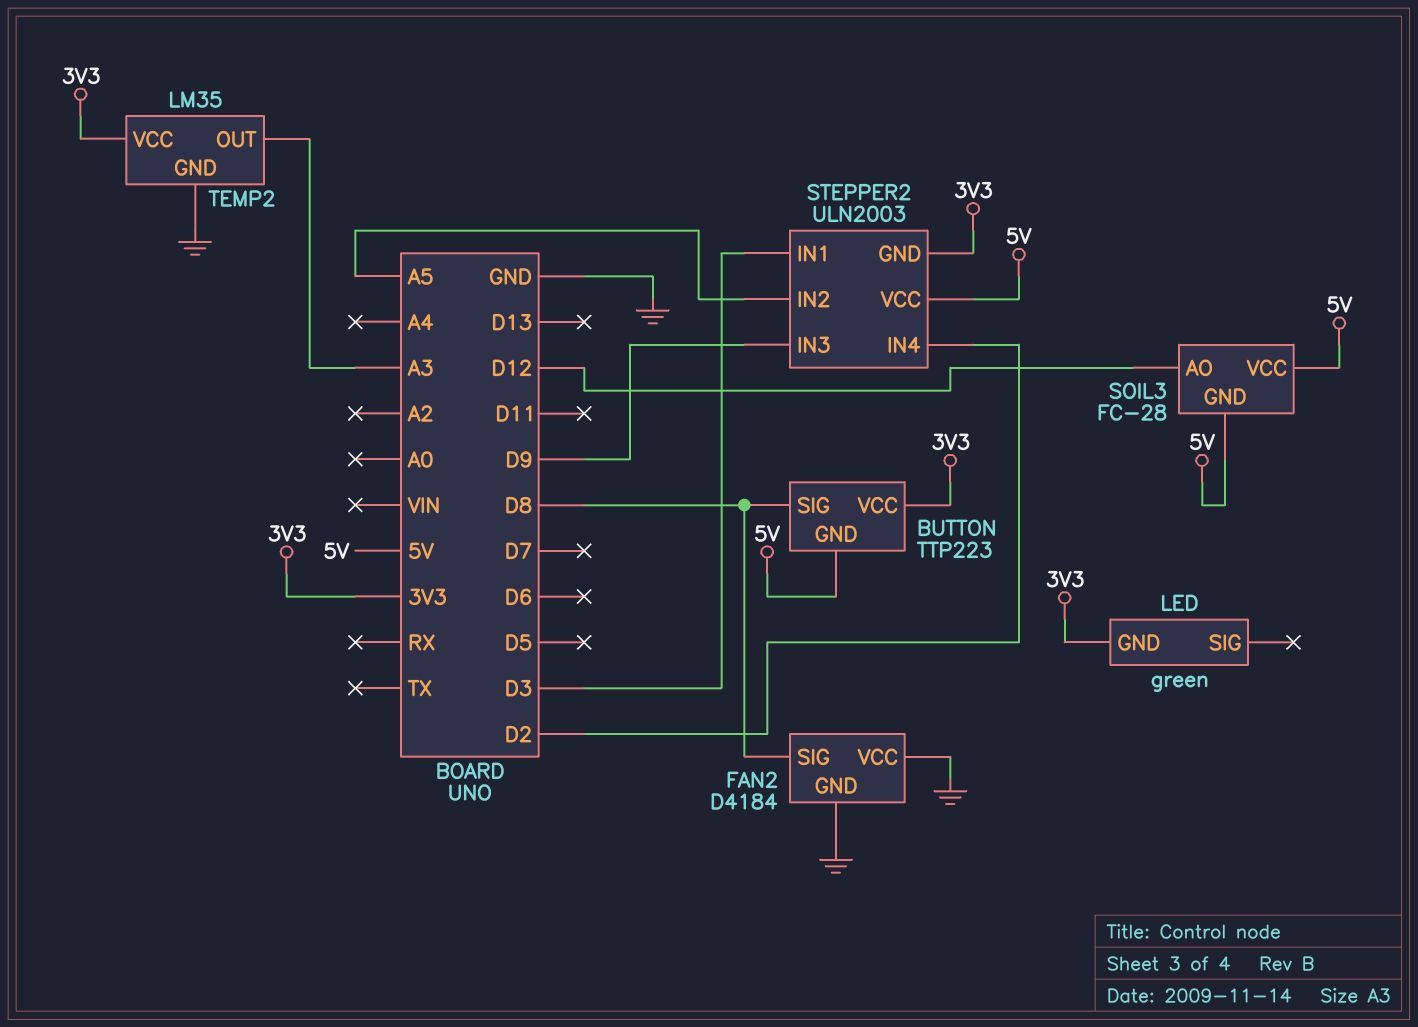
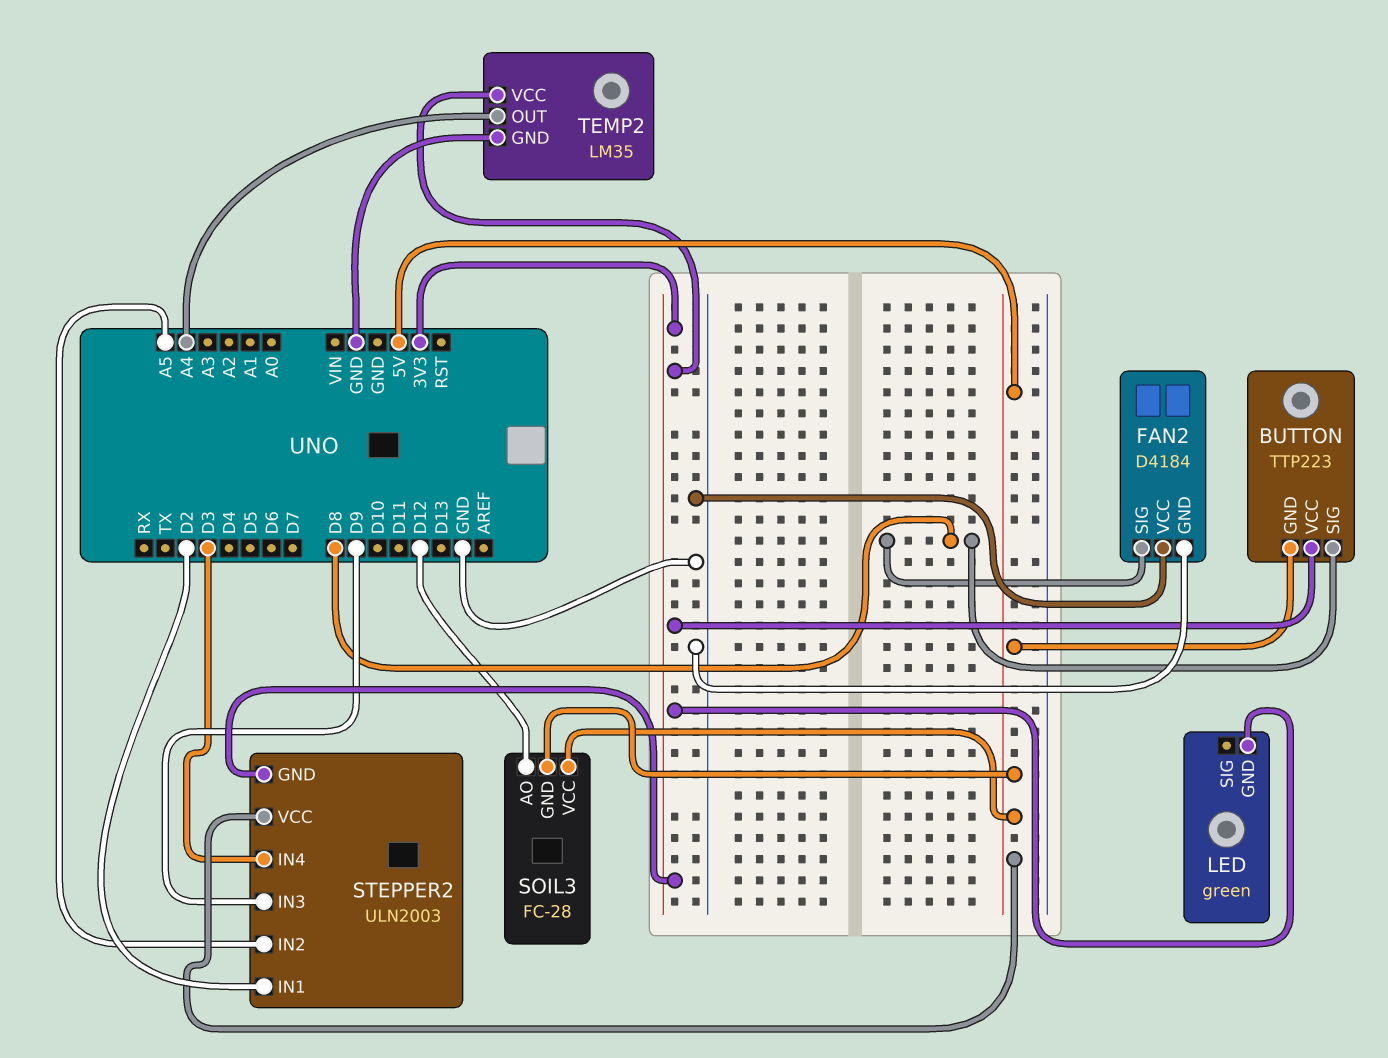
STEPPER2 pin IN1: D3 -> D2
STEPPER2 pin IN4: D2 -> D3
TEMP2 pin OUT: A3 -> A4

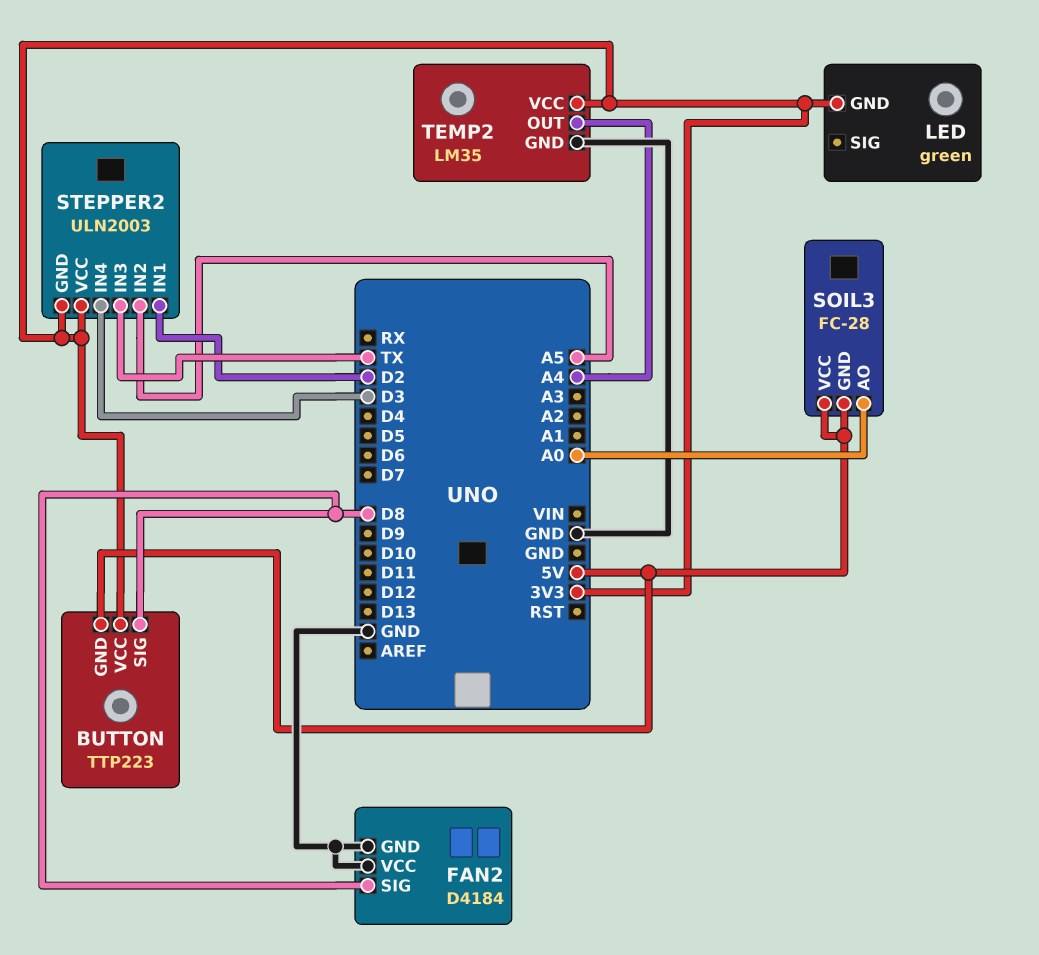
SOIL3 pin AO: D12 -> A0
STEPPER2 pin IN3: D9 -> TX
STEPPER2 pin VCC: 5V -> 3V3

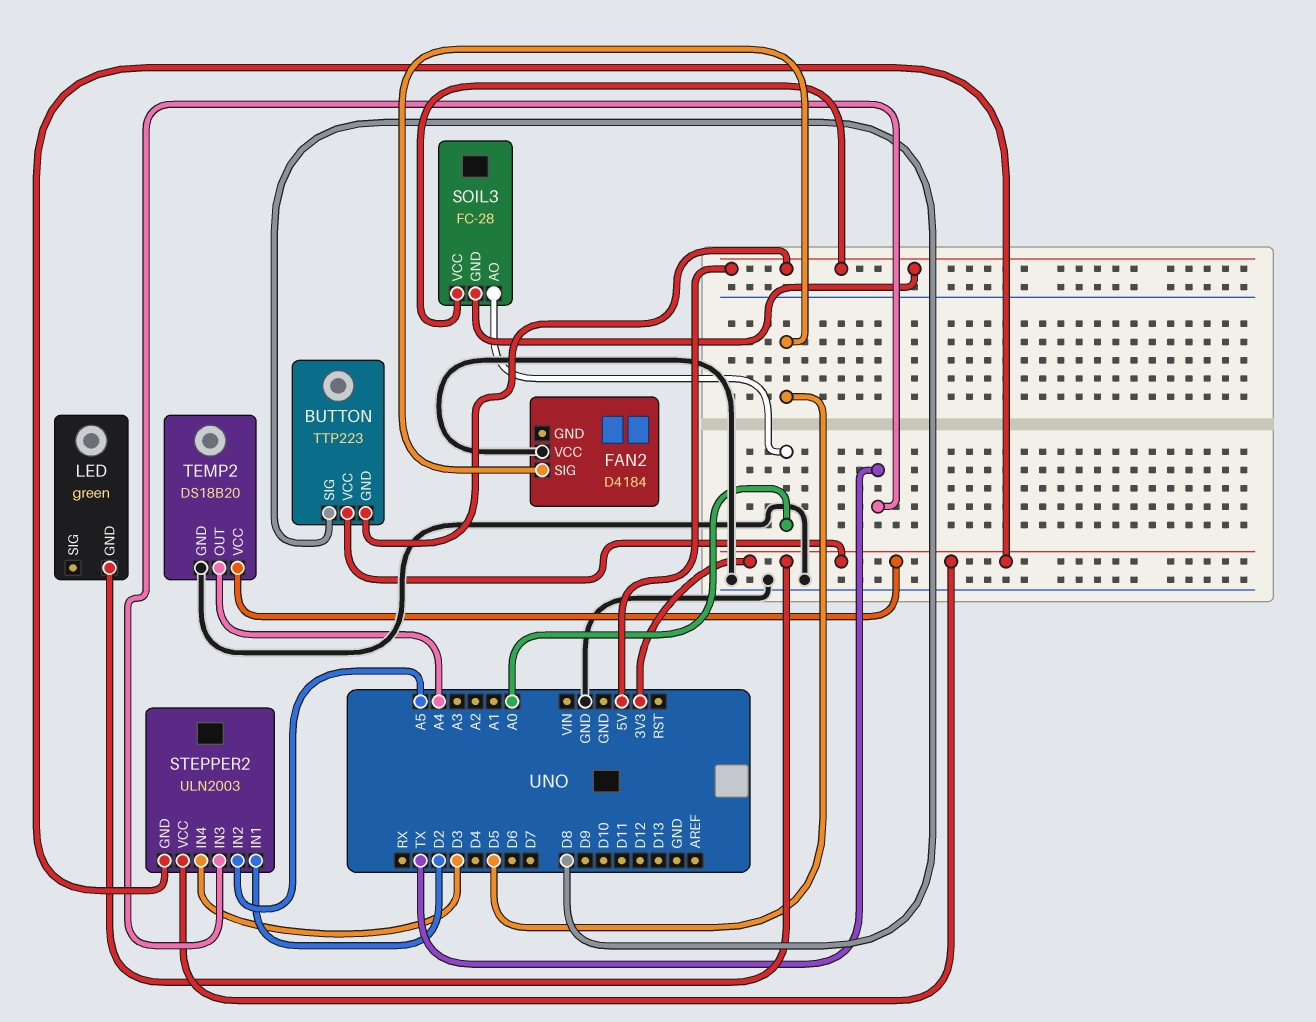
FAN2 pin GND: GND -> none
FAN2 pin SIG: D8 -> D5
TEMP2: LM35 -> DS18B20

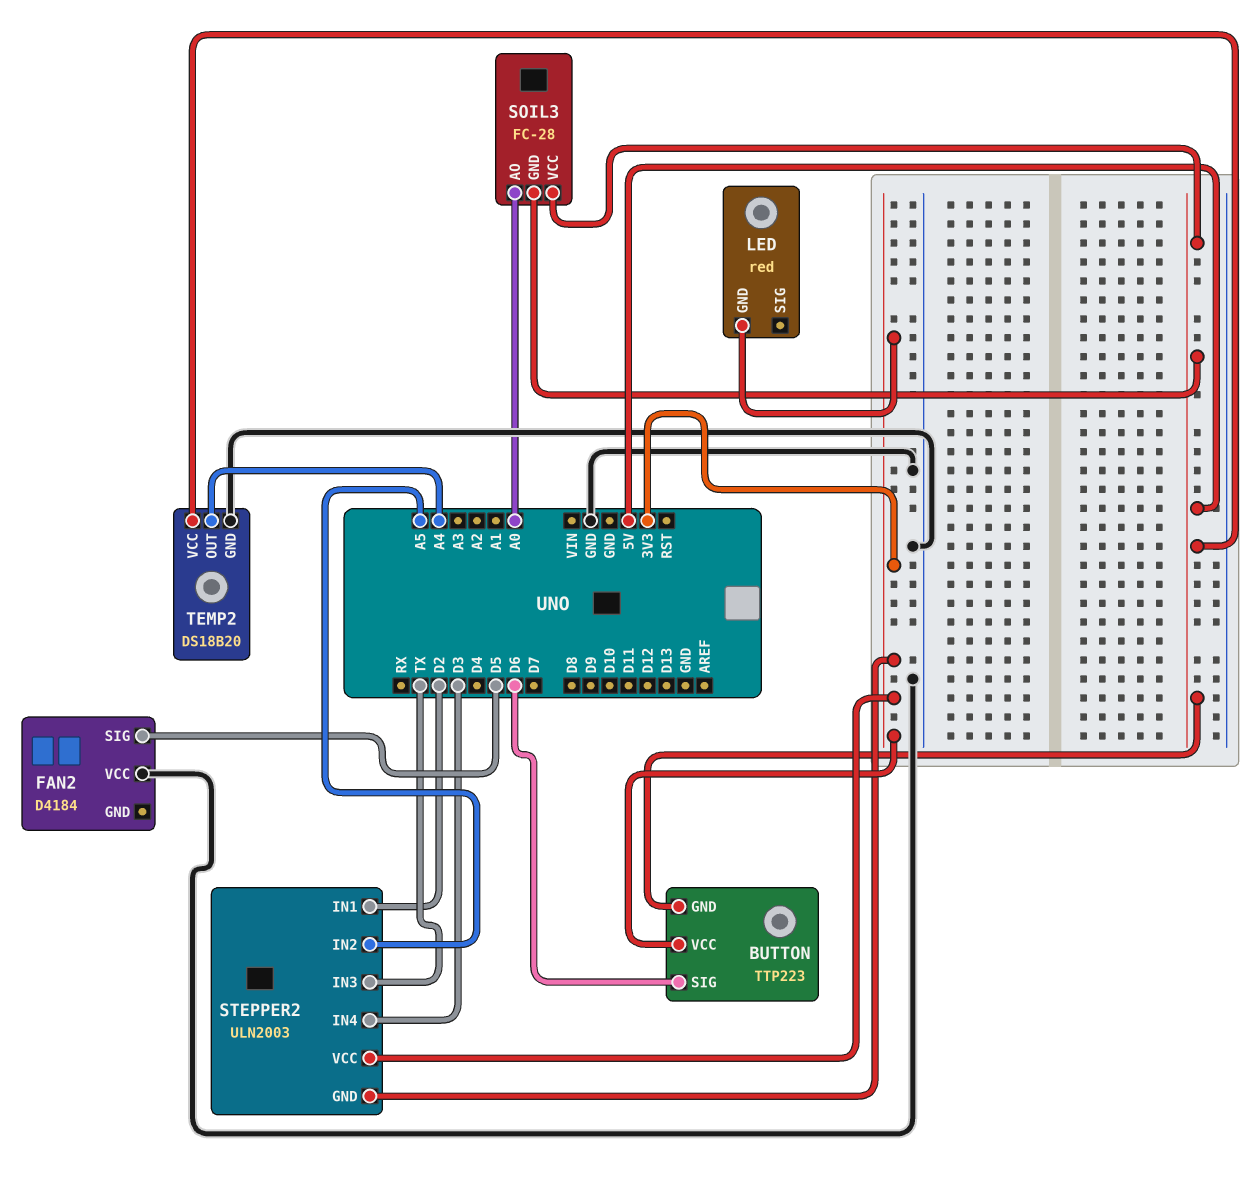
BUTTON pin SIG: D8 -> D6
LED: green -> red
TEMP2 pin VCC: 3V3 -> 5V

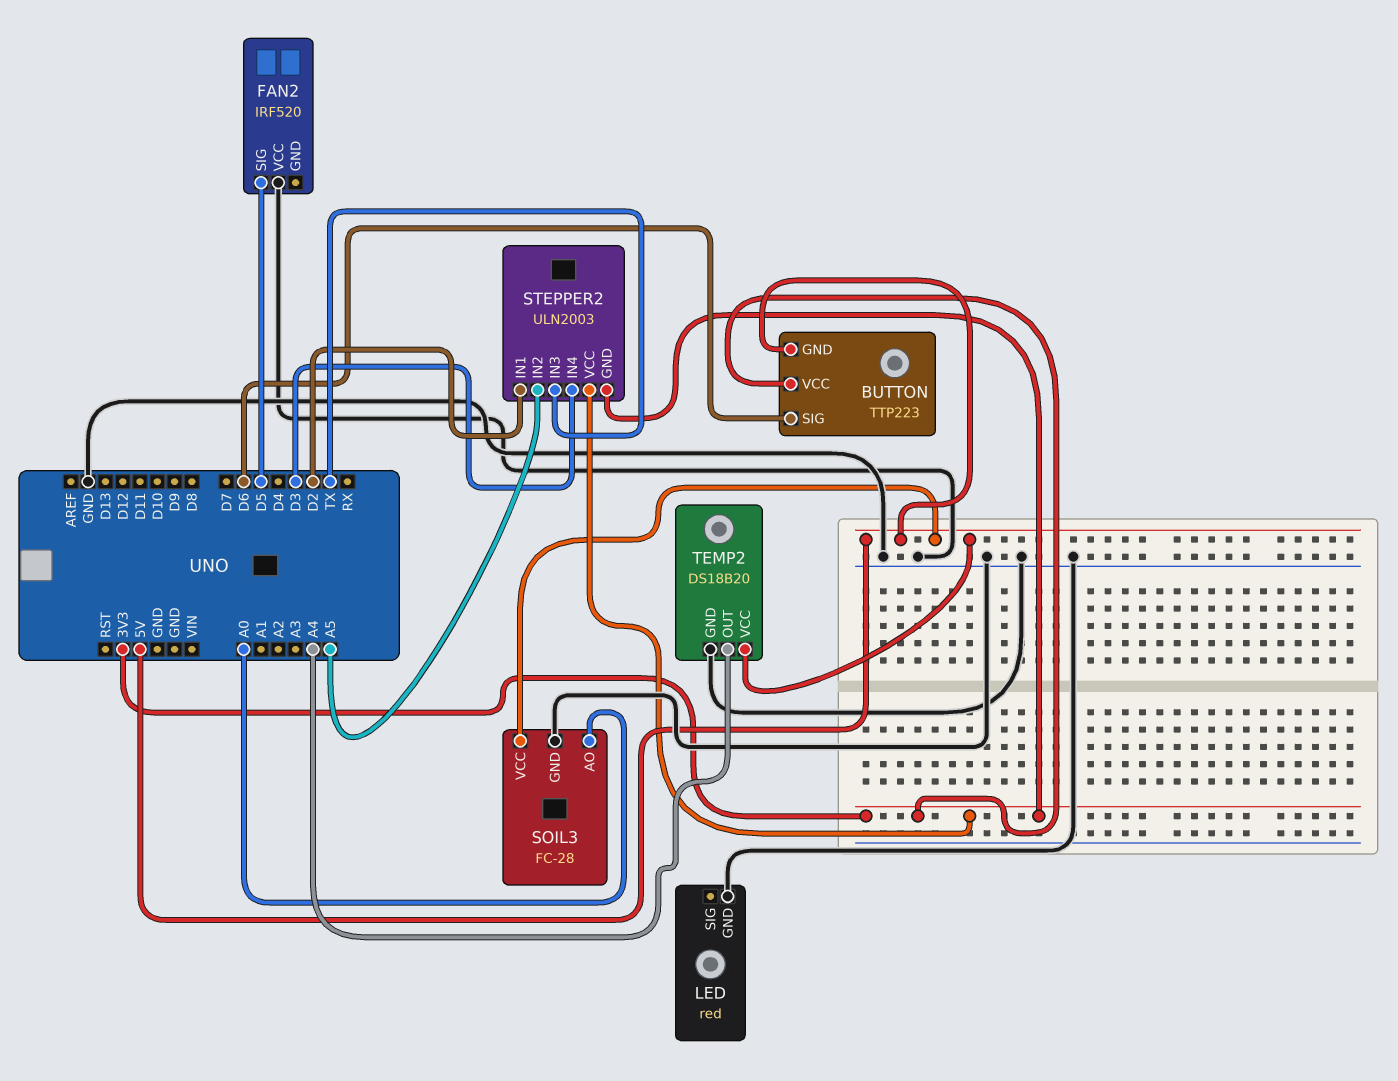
FAN2: D4184 -> IRF520
LED pin GND: 3V3 -> GND
SOIL3 pin GND: 5V -> GND

